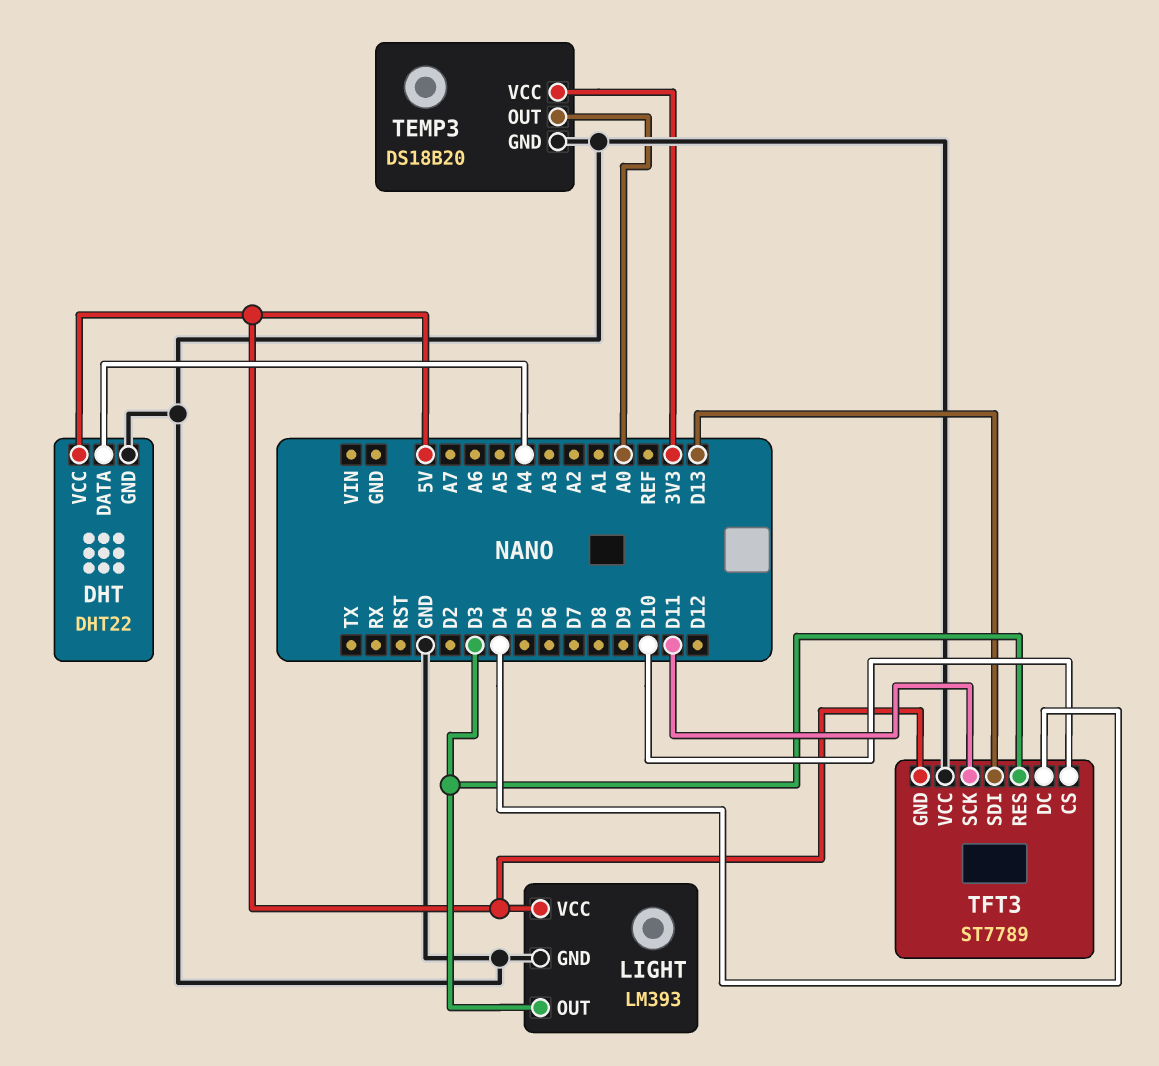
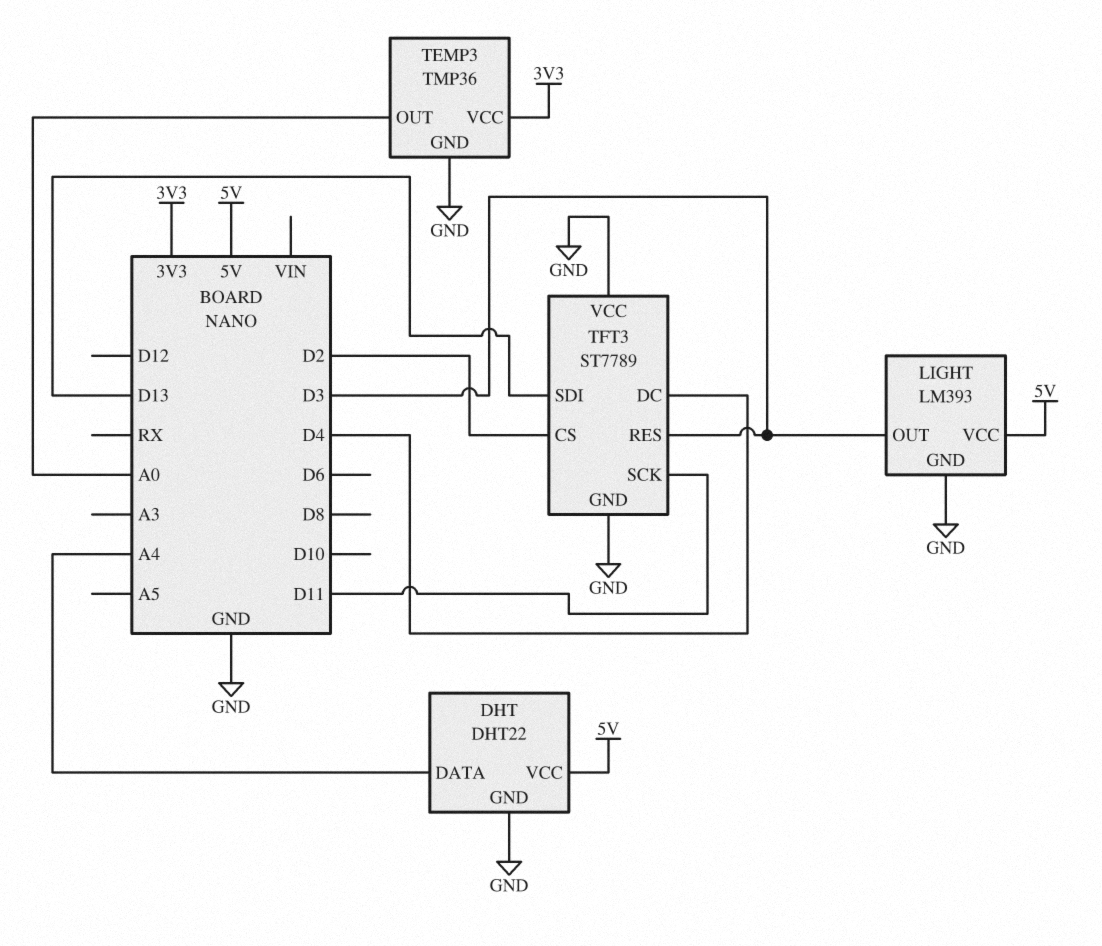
TEMP3: DS18B20 -> TMP36
TFT3 pin CS: D10 -> D2
TFT3 pin GND: 5V -> GND

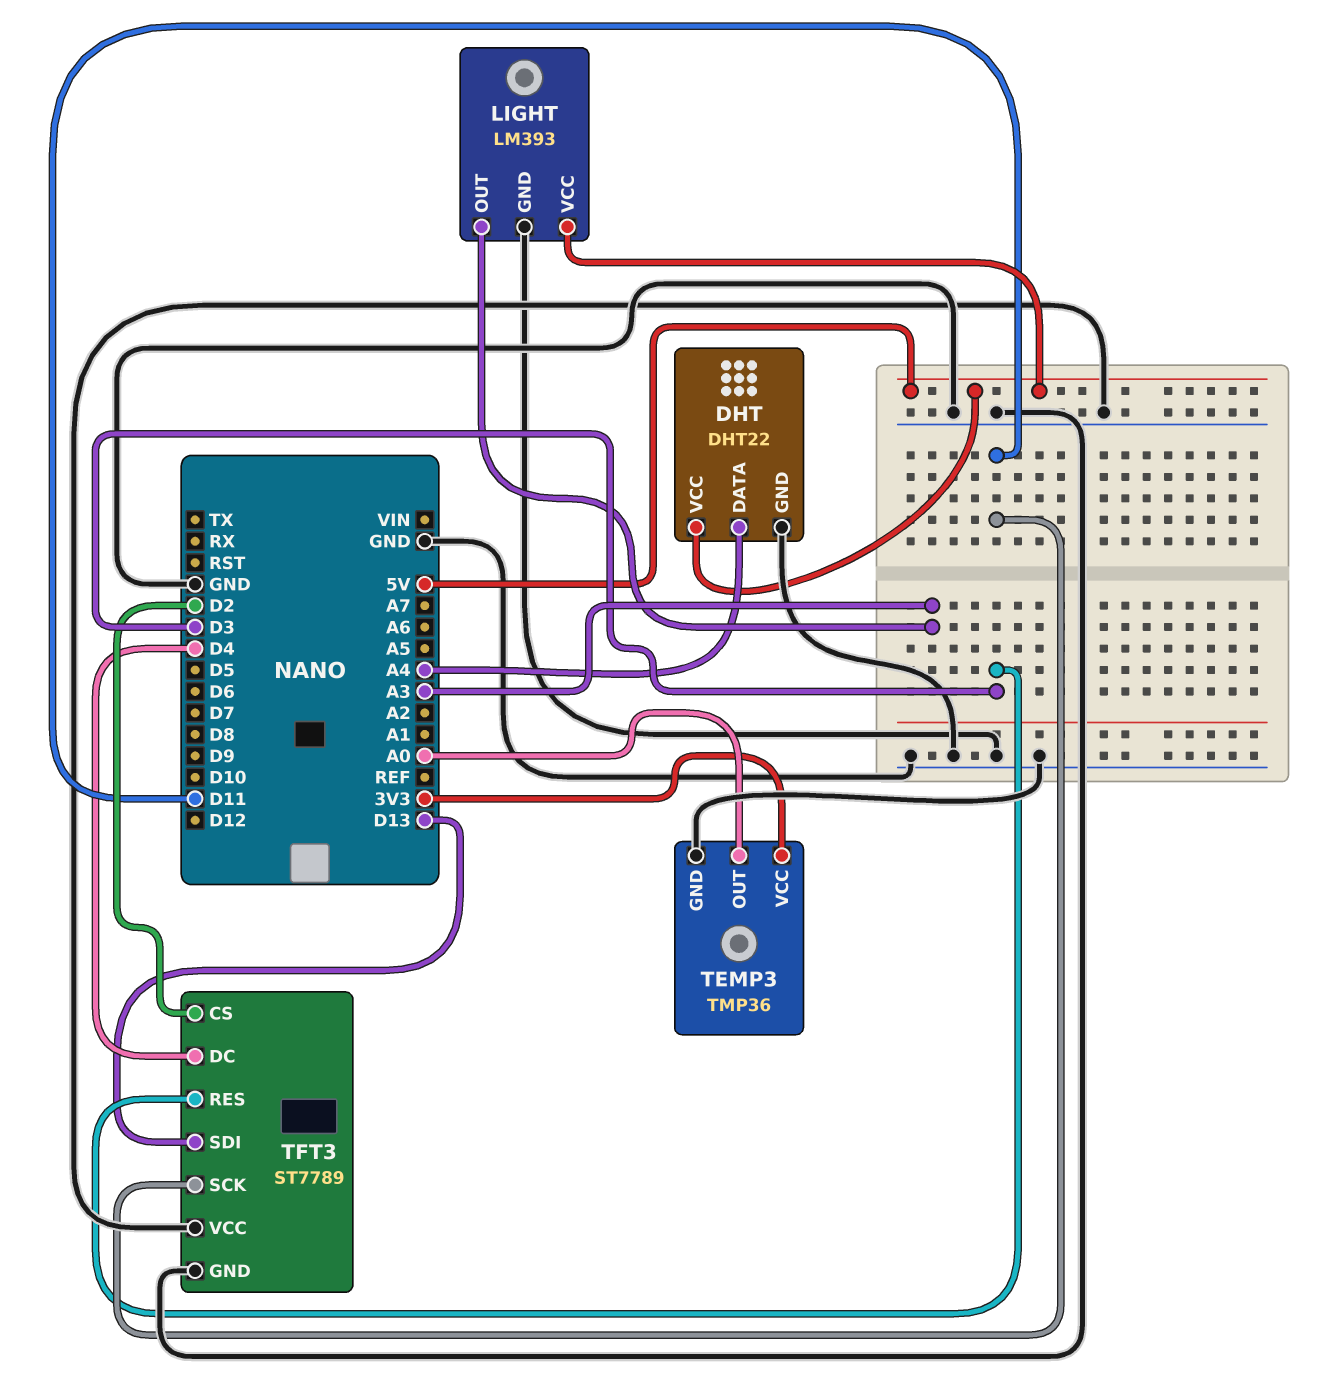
LIGHT pin OUT: D3 -> A3

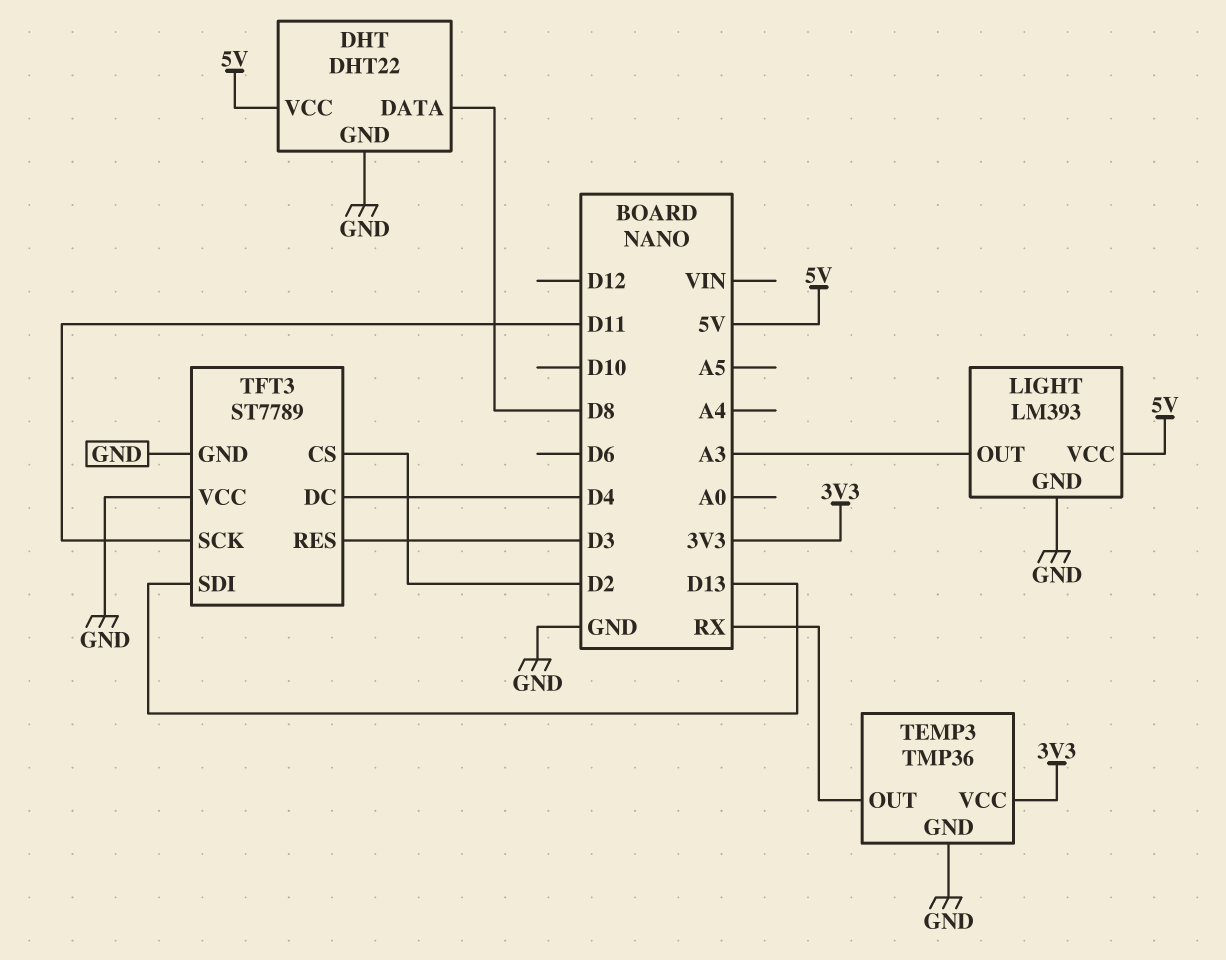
DHT pin DATA: A4 -> D8
TEMP3 pin OUT: A0 -> RX

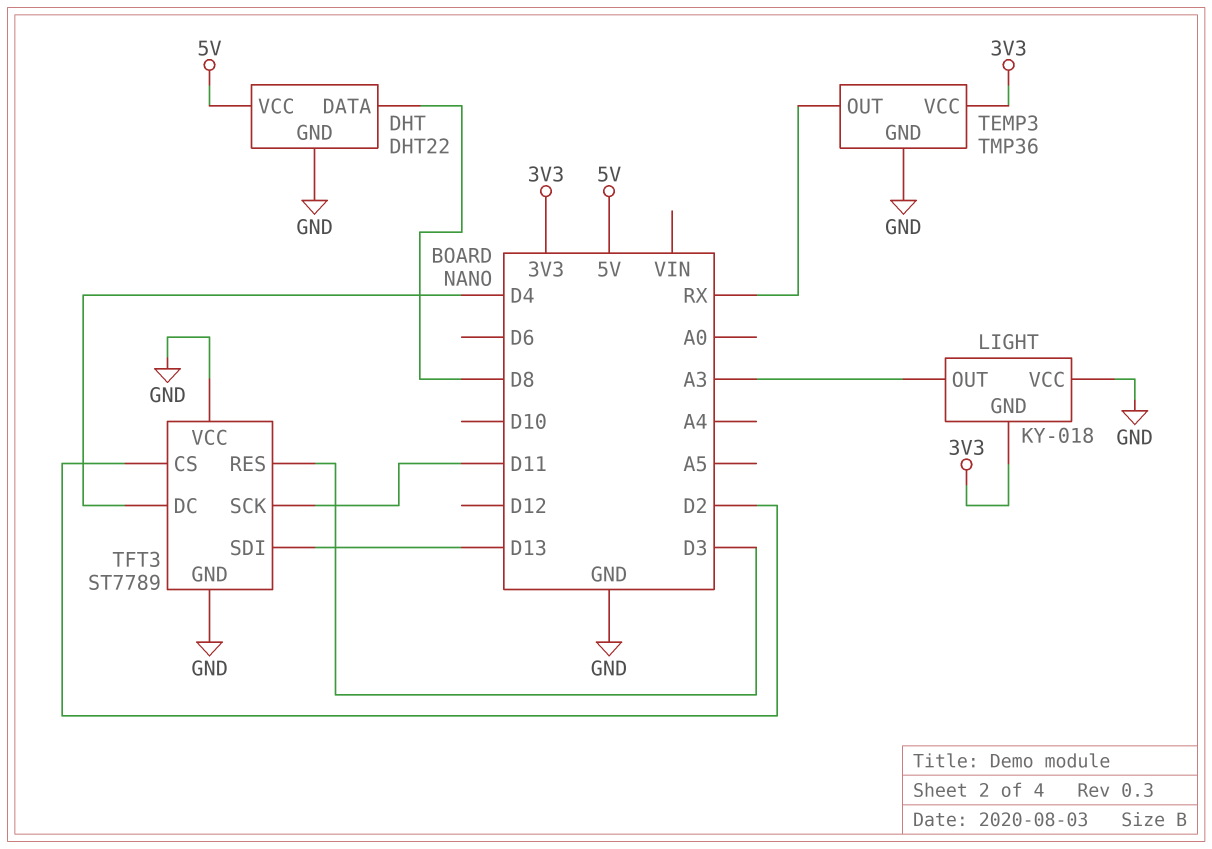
LIGHT: LM393 -> KY-018
LIGHT pin GND: GND -> 3V3
LIGHT pin VCC: 5V -> GND

